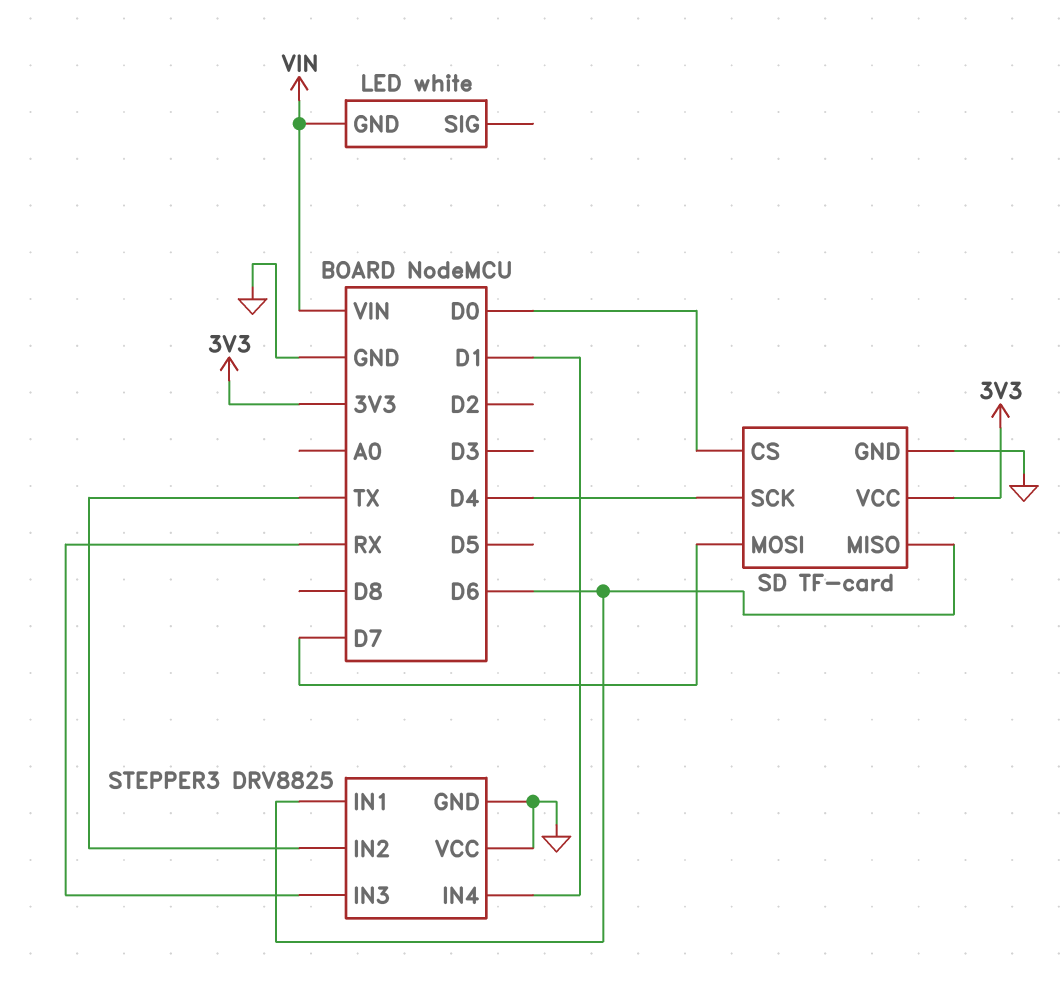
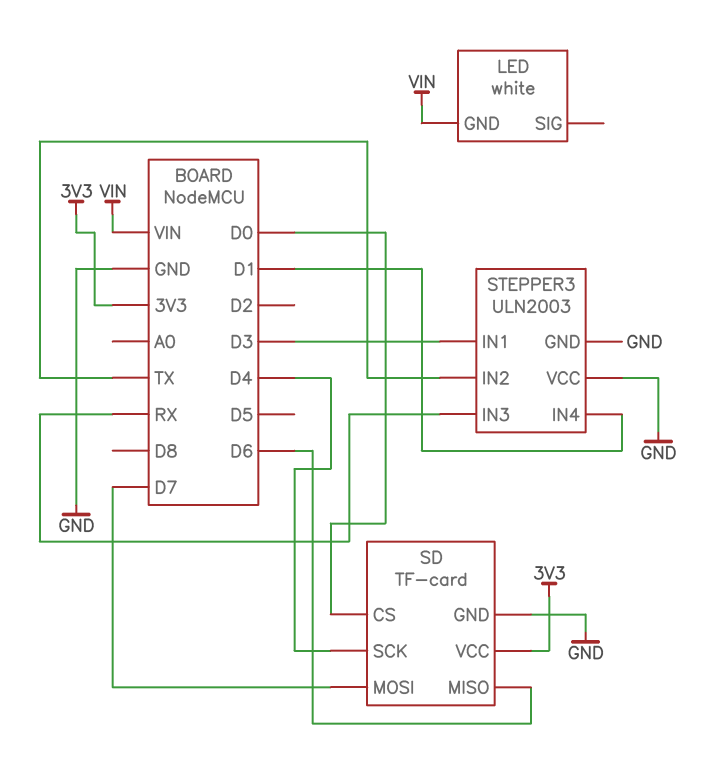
STEPPER3: DRV8825 -> ULN2003
STEPPER3 pin IN1: D6 -> D3

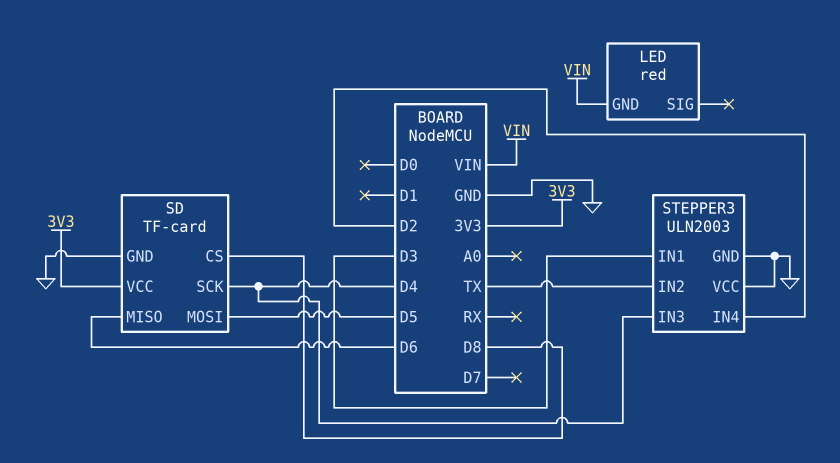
LED: white -> red
SD pin CS: D0 -> D8
SD pin MOSI: D7 -> D5
STEPPER3 pin IN3: RX -> D4
STEPPER3 pin IN4: D1 -> D2

